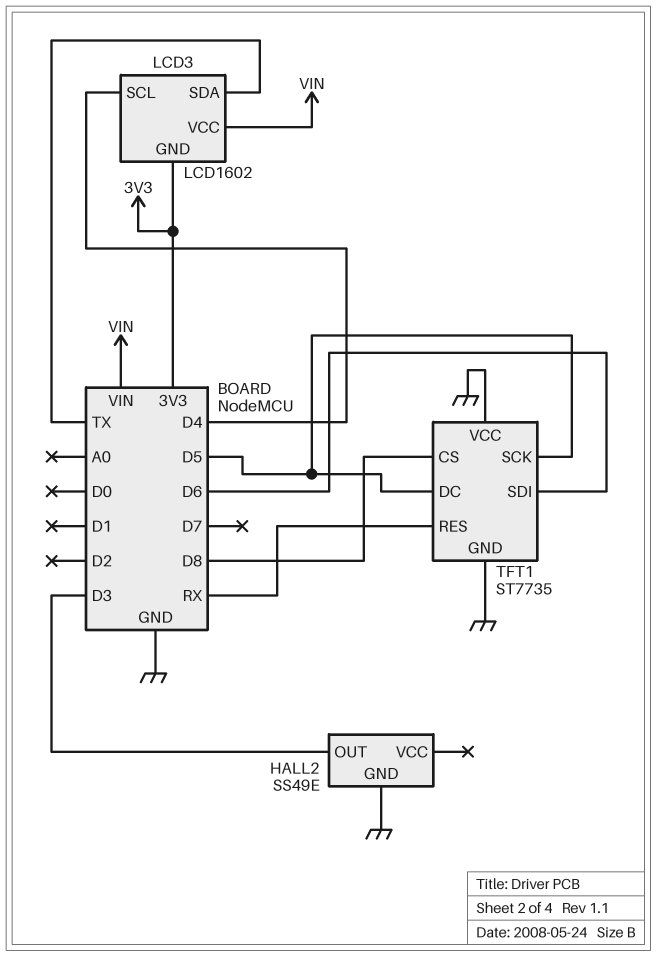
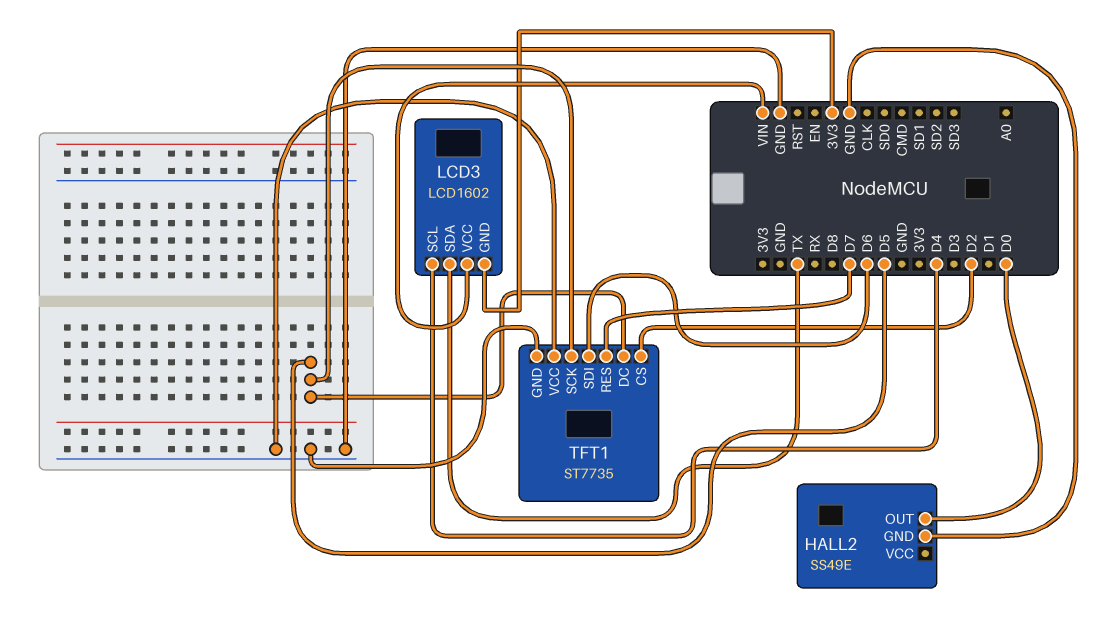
HALL2 pin OUT: D3 -> D0
TFT1 pin CS: D8 -> D2
TFT1 pin RES: RX -> D7

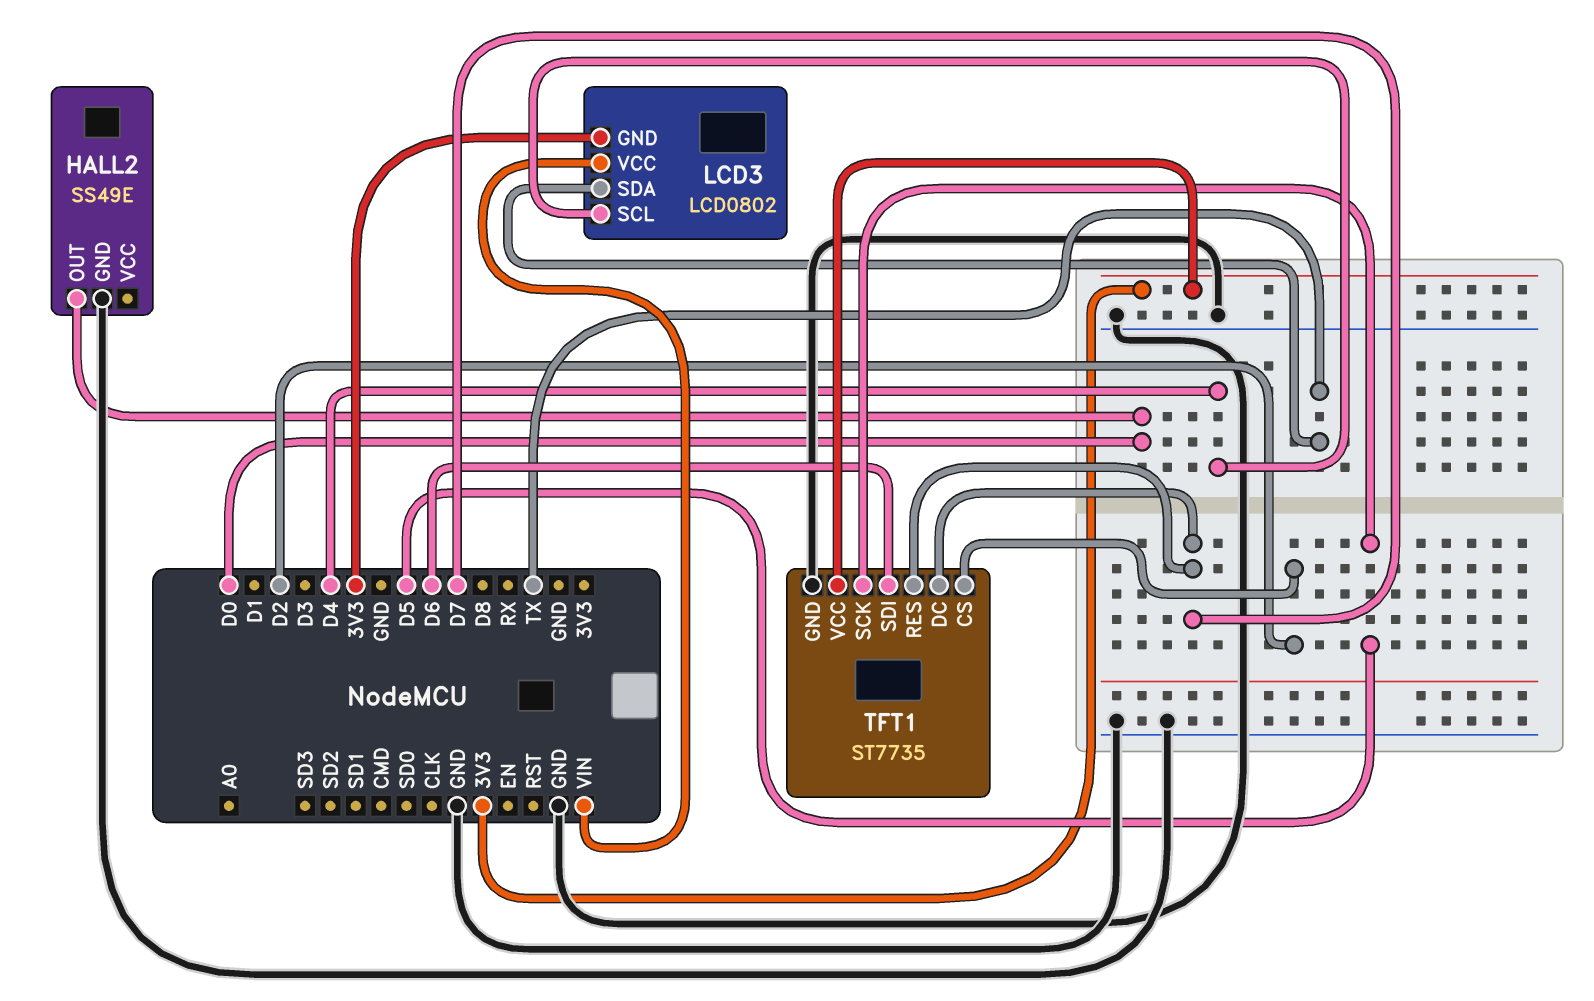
LCD3: LCD1602 -> LCD0802
TFT1 pin DC: D5 -> D7
TFT1 pin VCC: GND -> 3V3

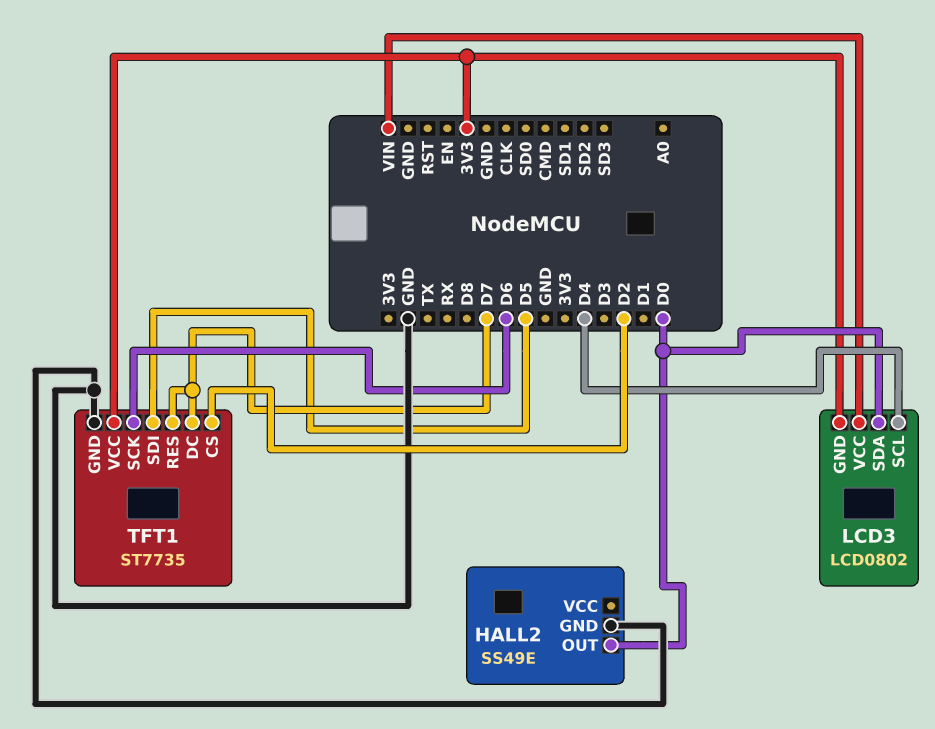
LCD3 pin SDA: TX -> D0
TFT1 pin SCK: D5 -> D6
TFT1 pin SDI: D6 -> D5

